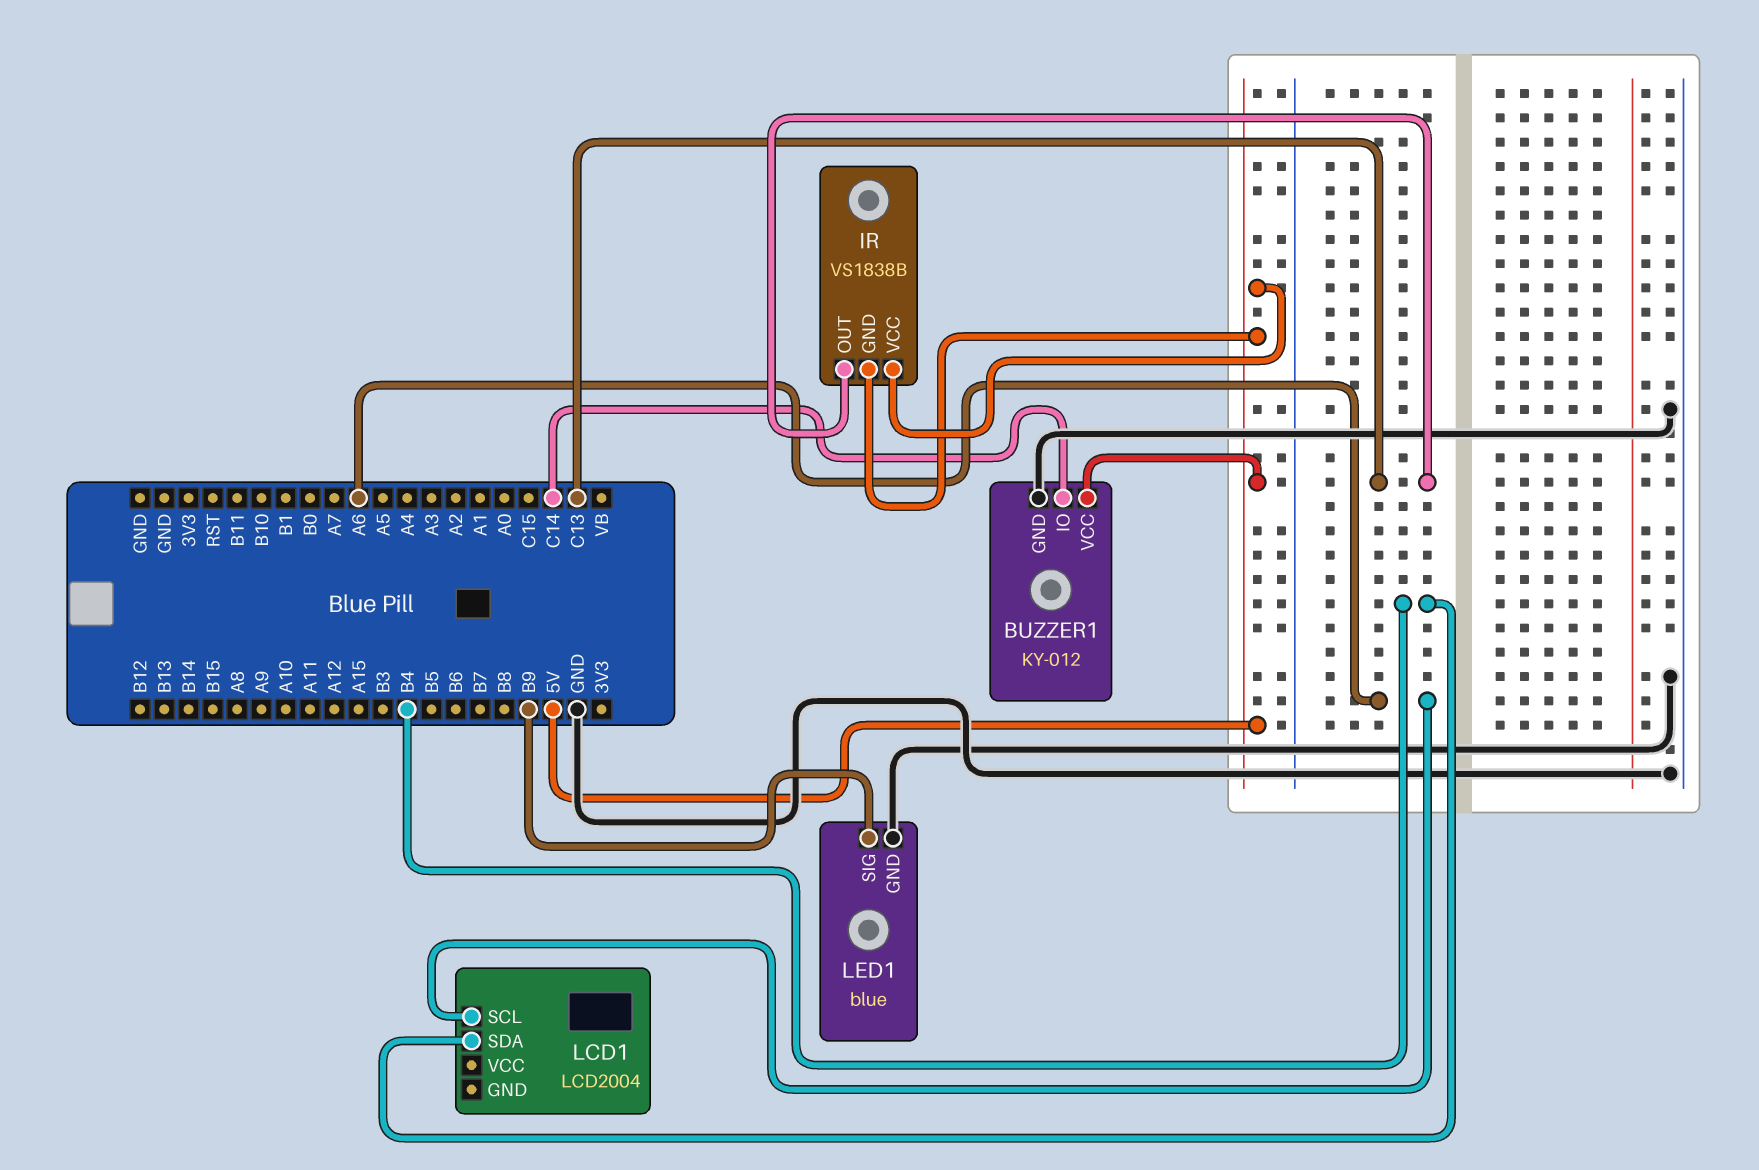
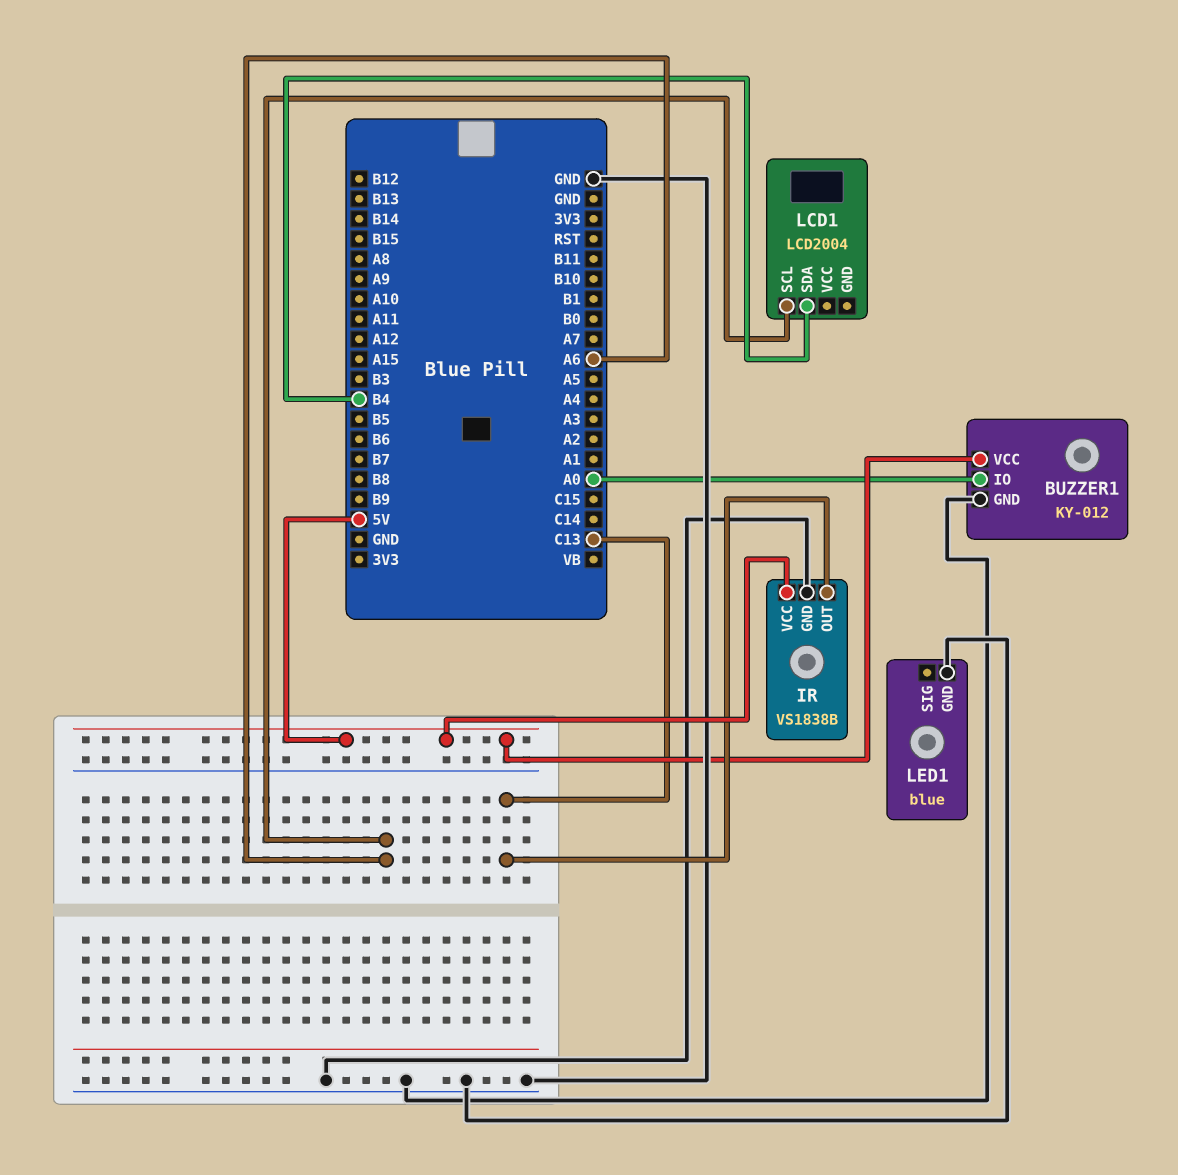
BUZZER1 pin IO: C14 -> A0
IR pin GND: 5V -> GND
LED1 pin SIG: B9 -> none

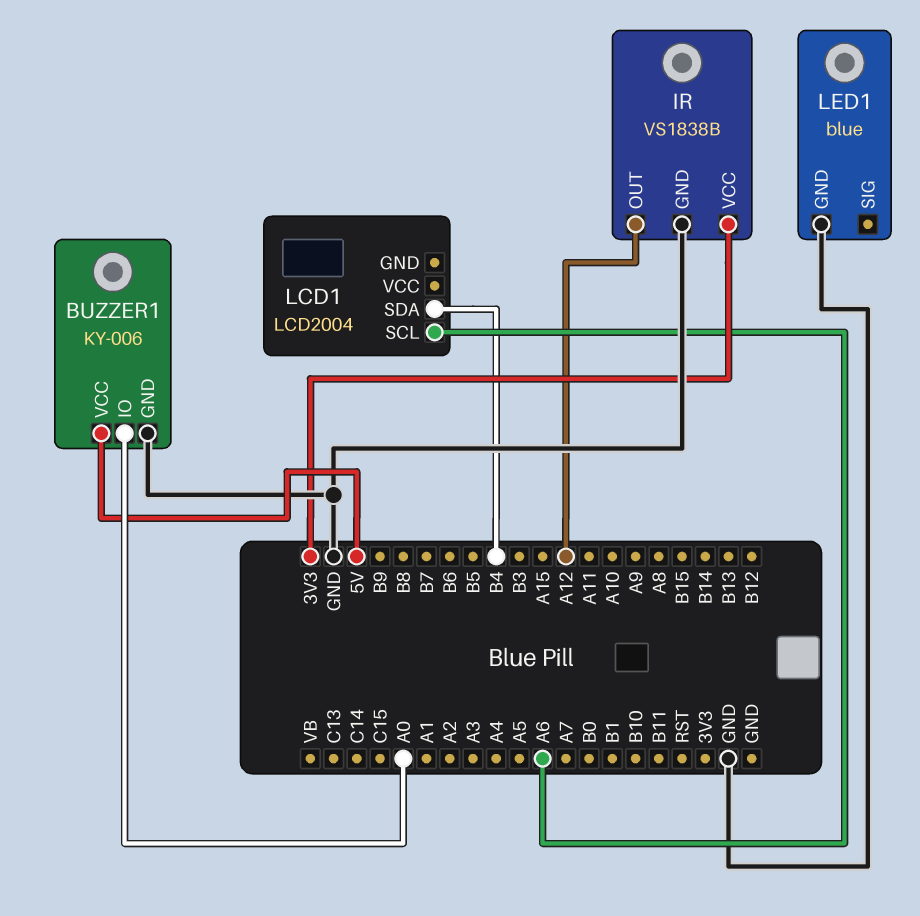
BUZZER1: KY-012 -> KY-006
IR pin OUT: C13 -> A12
IR pin VCC: 5V -> 3V3

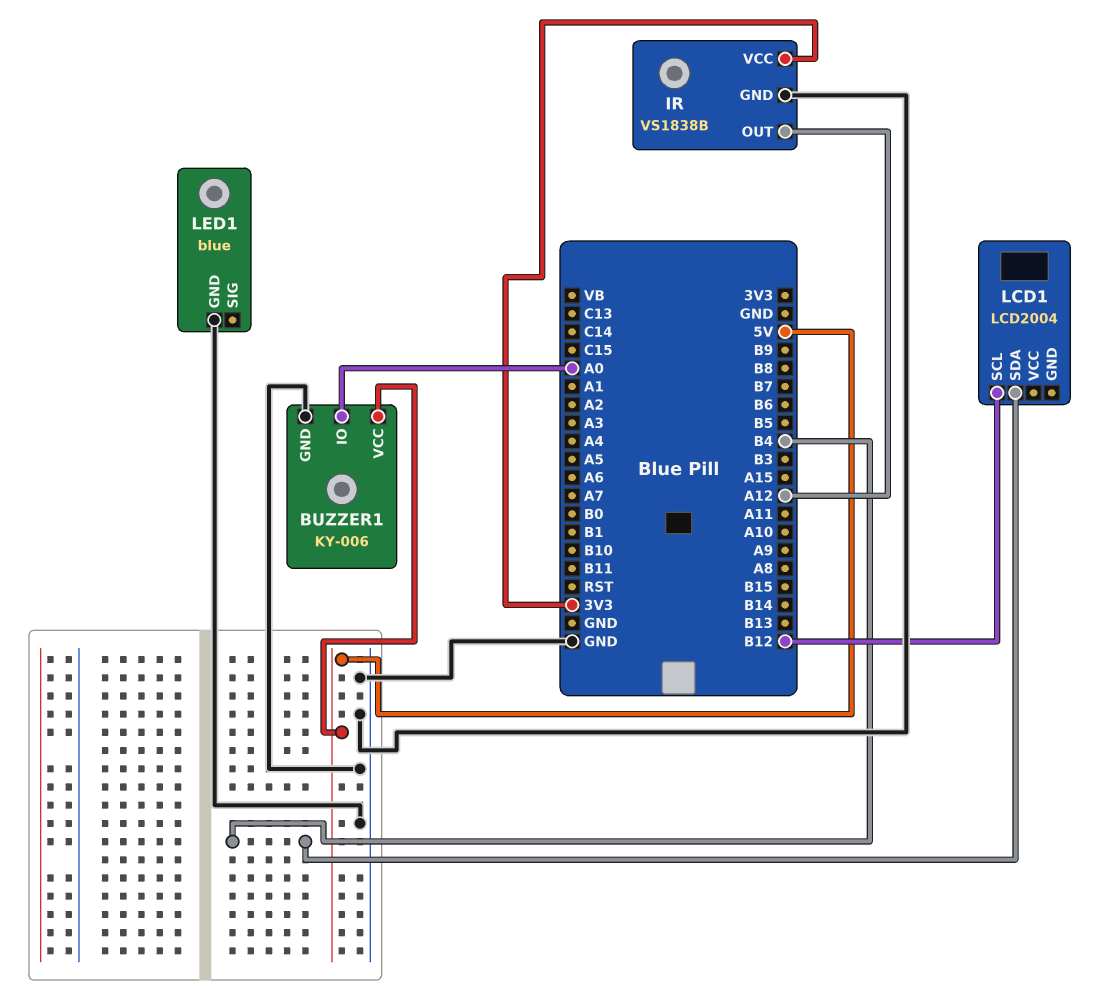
LCD1 pin SCL: A6 -> B12

